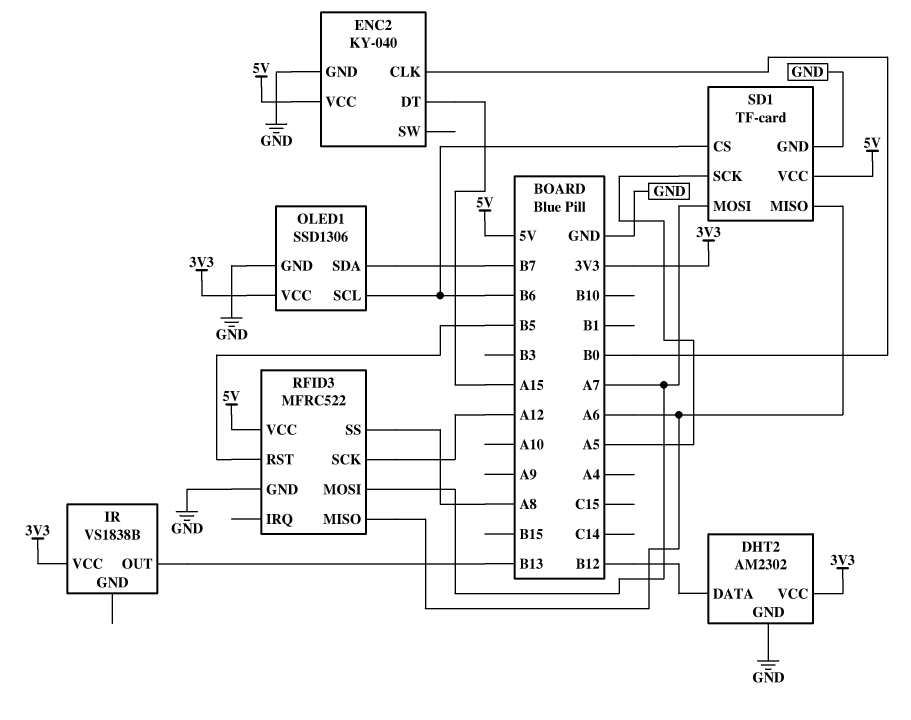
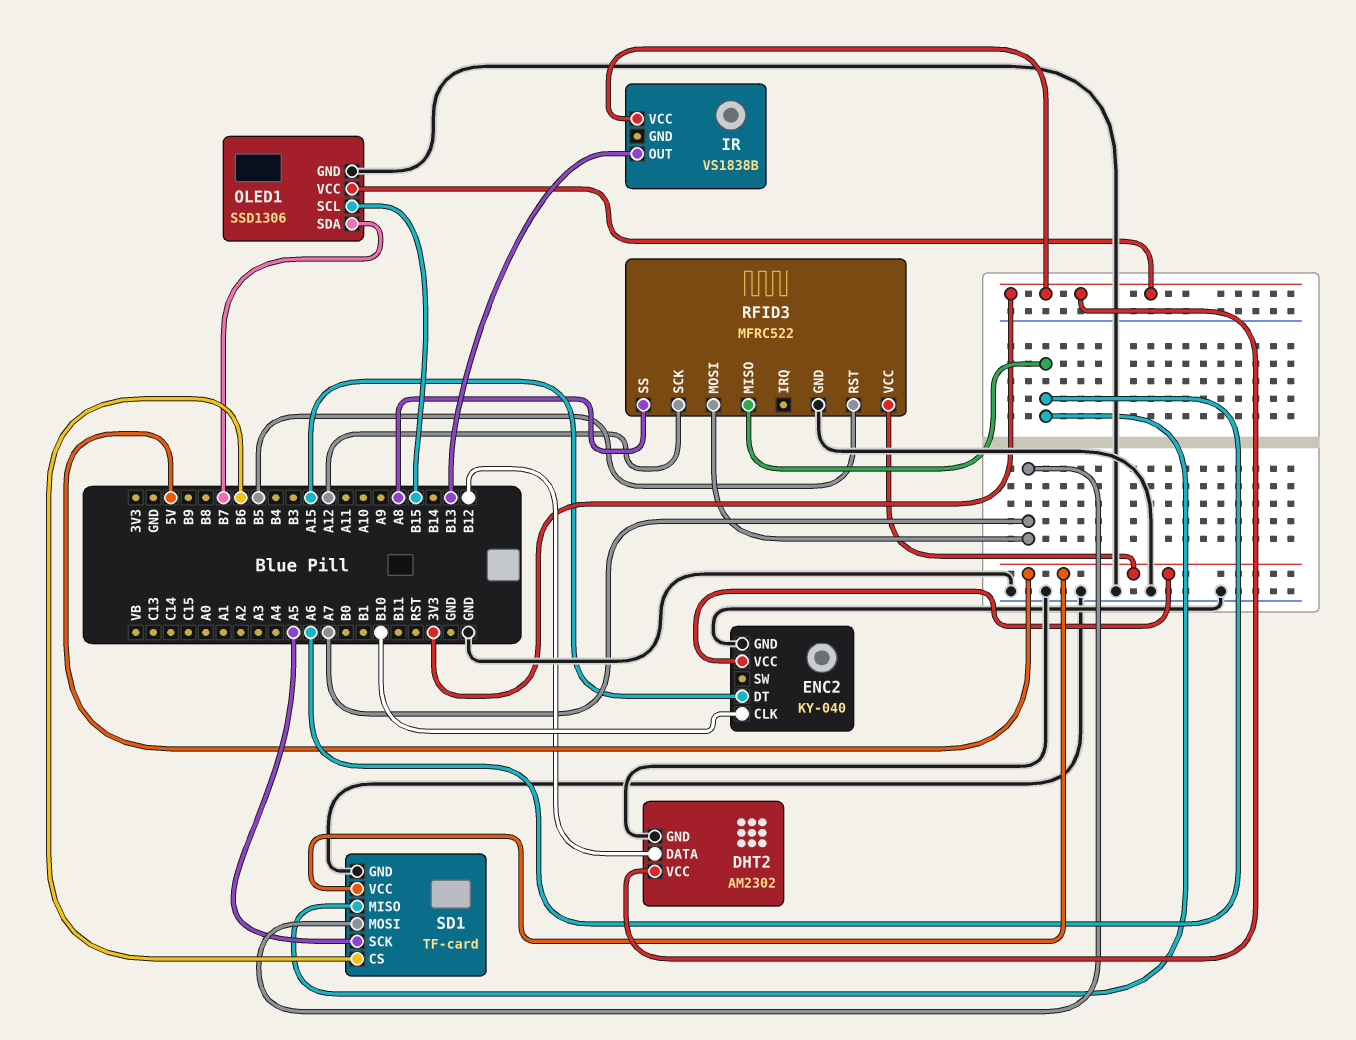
ENC2 pin CLK: B0 -> B10
OLED1 pin SCL: B6 -> B15

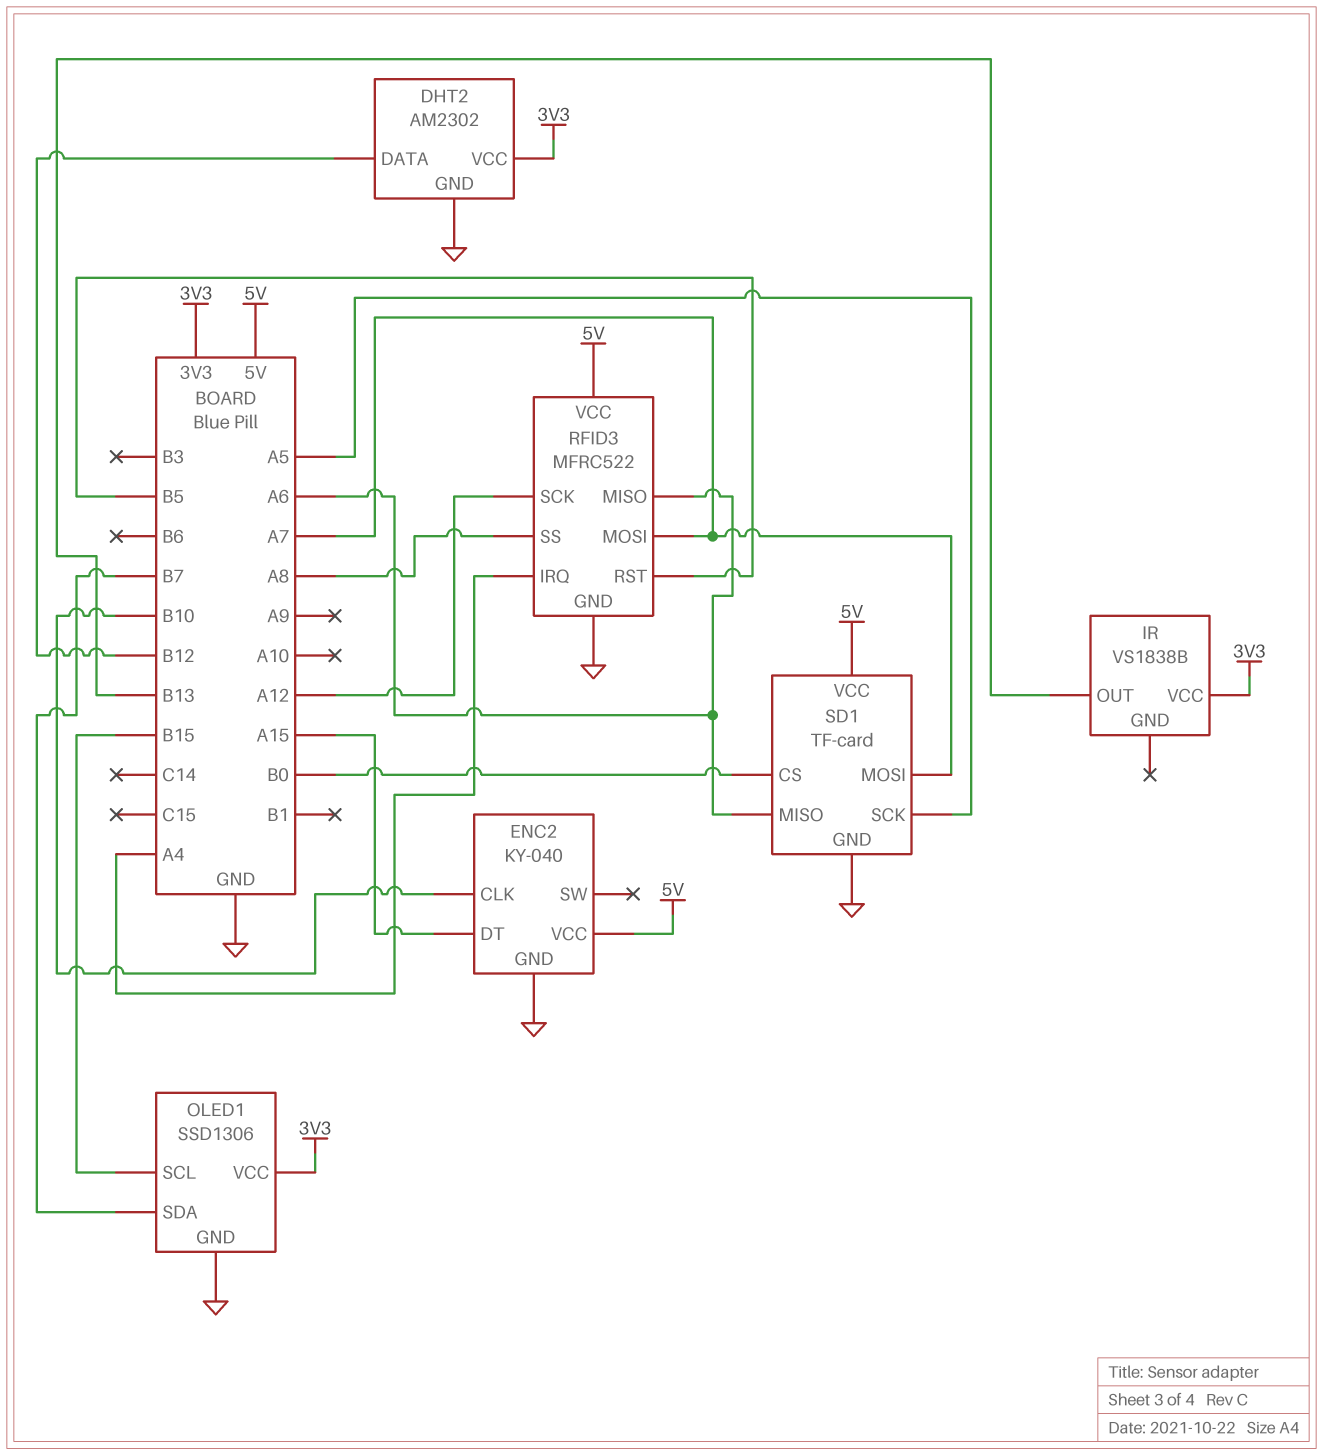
RFID3 pin IRQ: none -> A4
SD1 pin CS: B6 -> B0

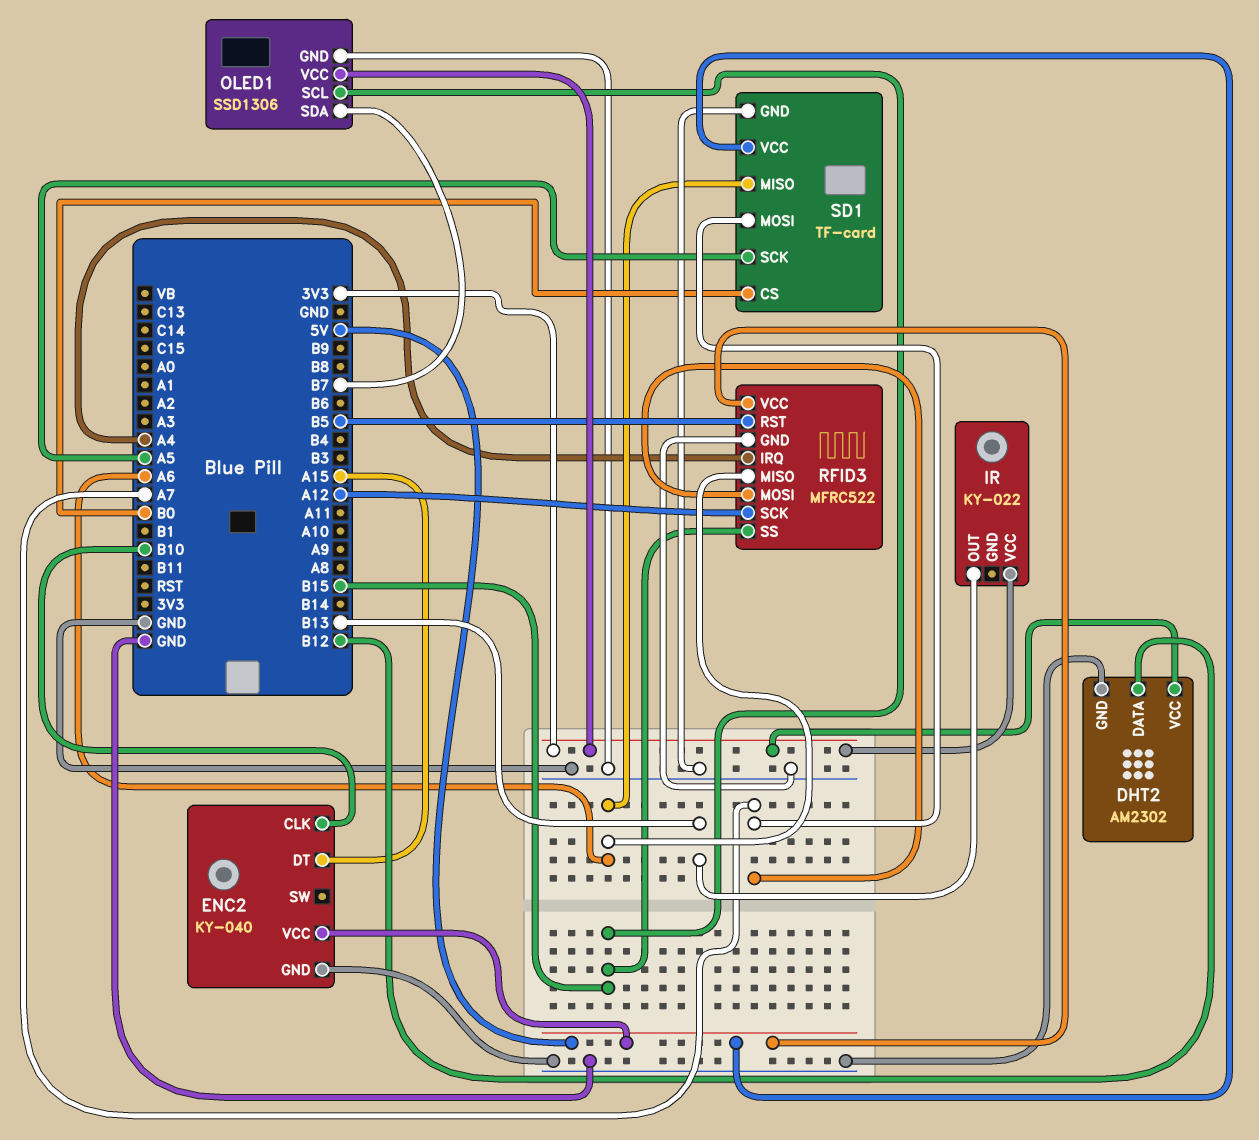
IR: VS1838B -> KY-022
RFID3 pin SS: A8 -> B15

